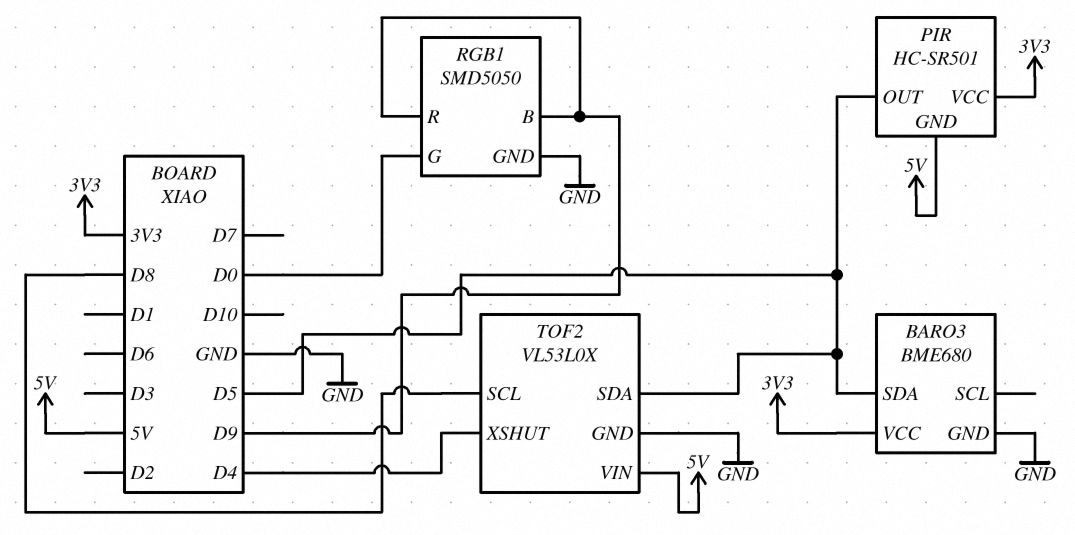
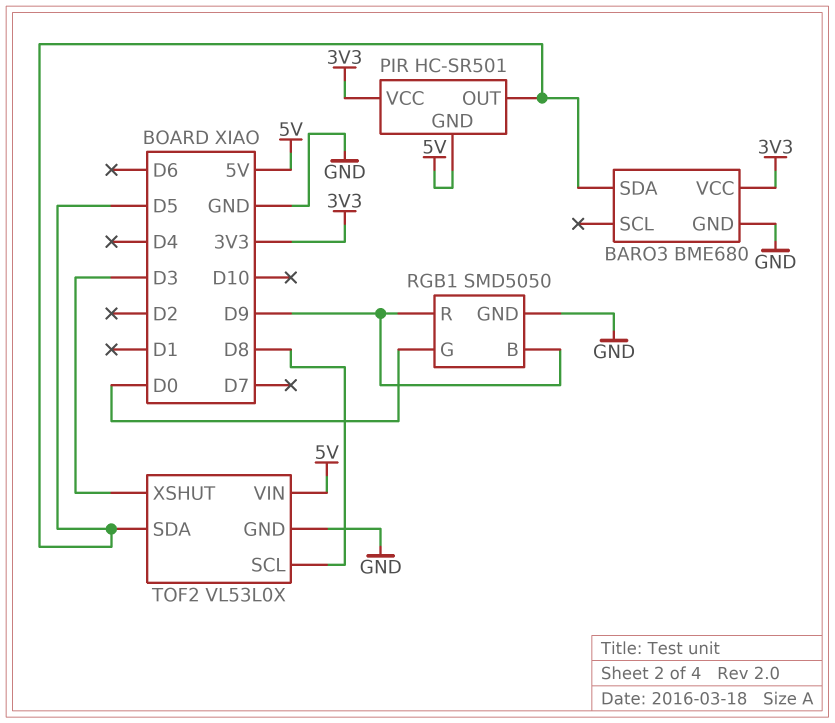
TOF2 pin XSHUT: D4 -> D3

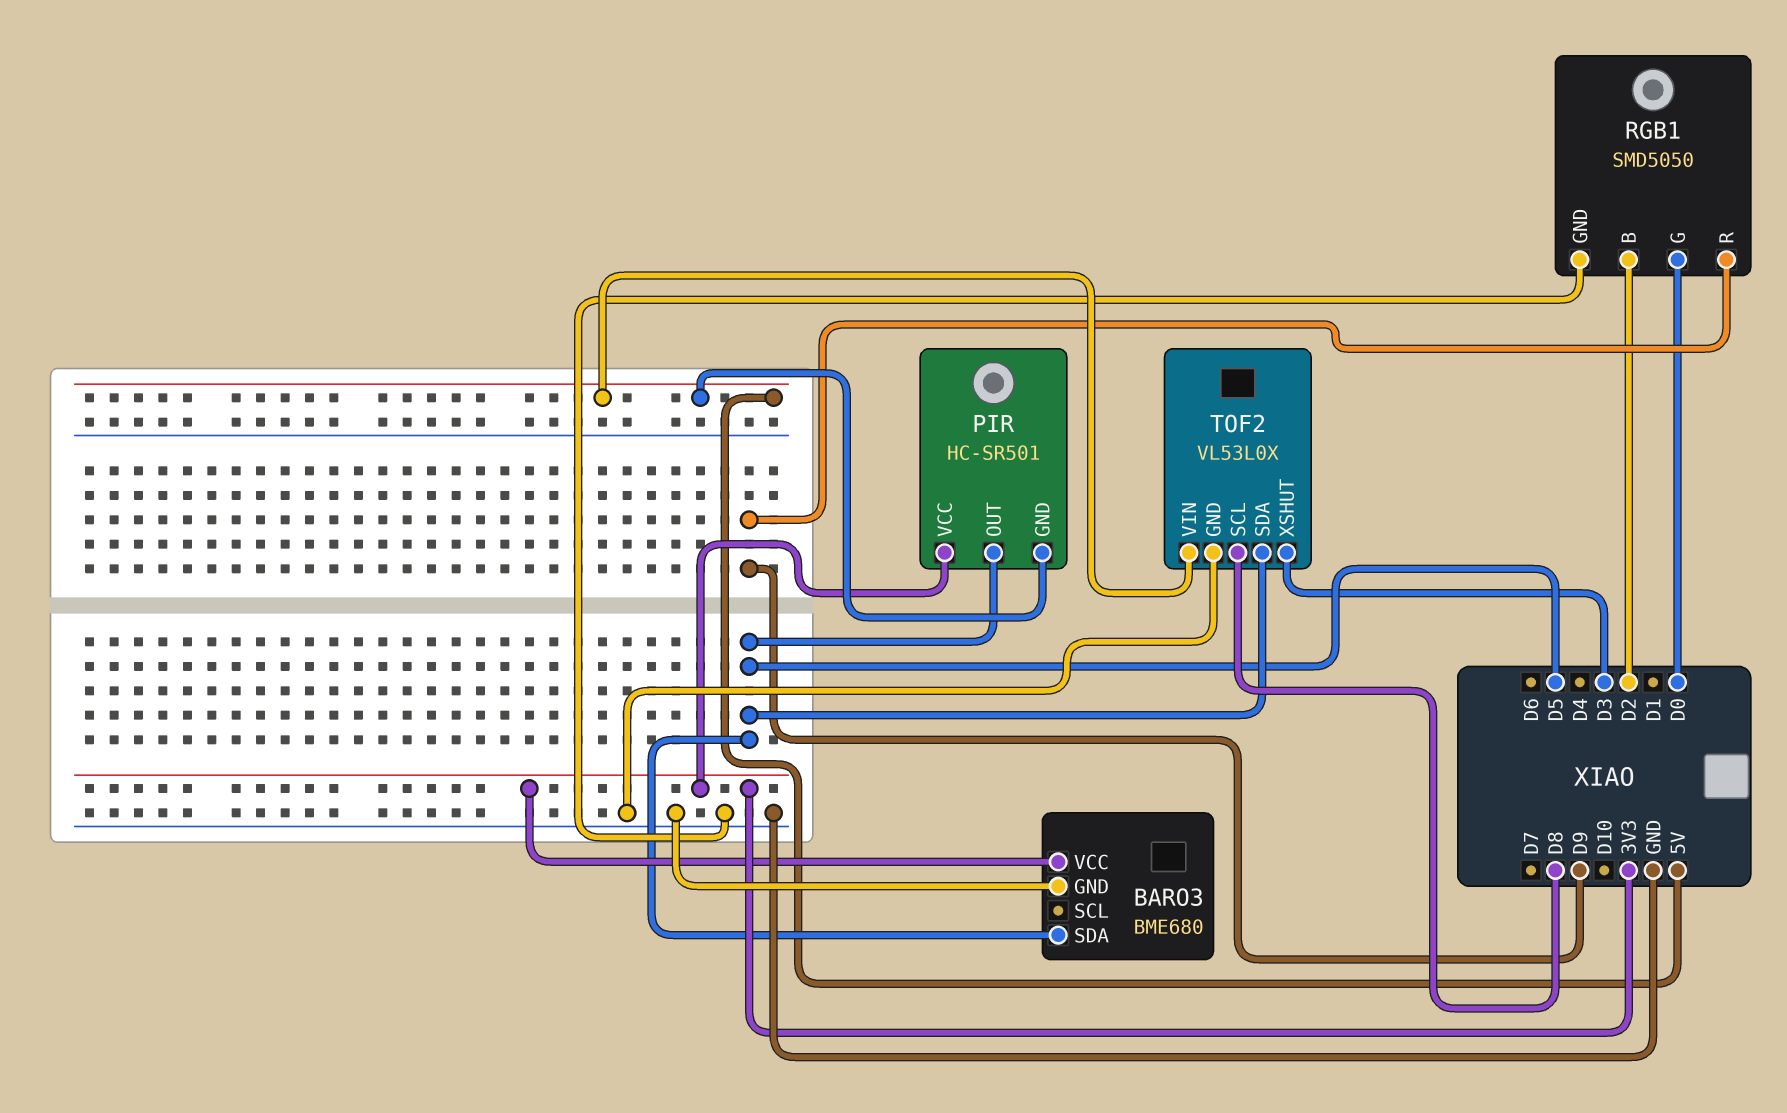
RGB1 pin B: D9 -> D2

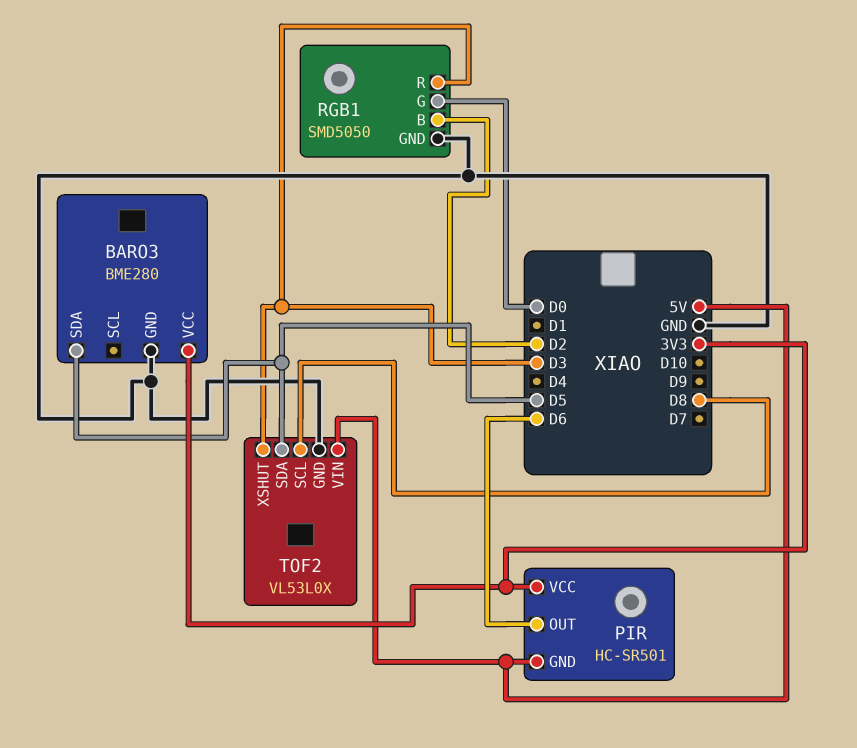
BARO3: BME680 -> BME280
PIR pin OUT: D5 -> D6
RGB1 pin R: D9 -> D3

